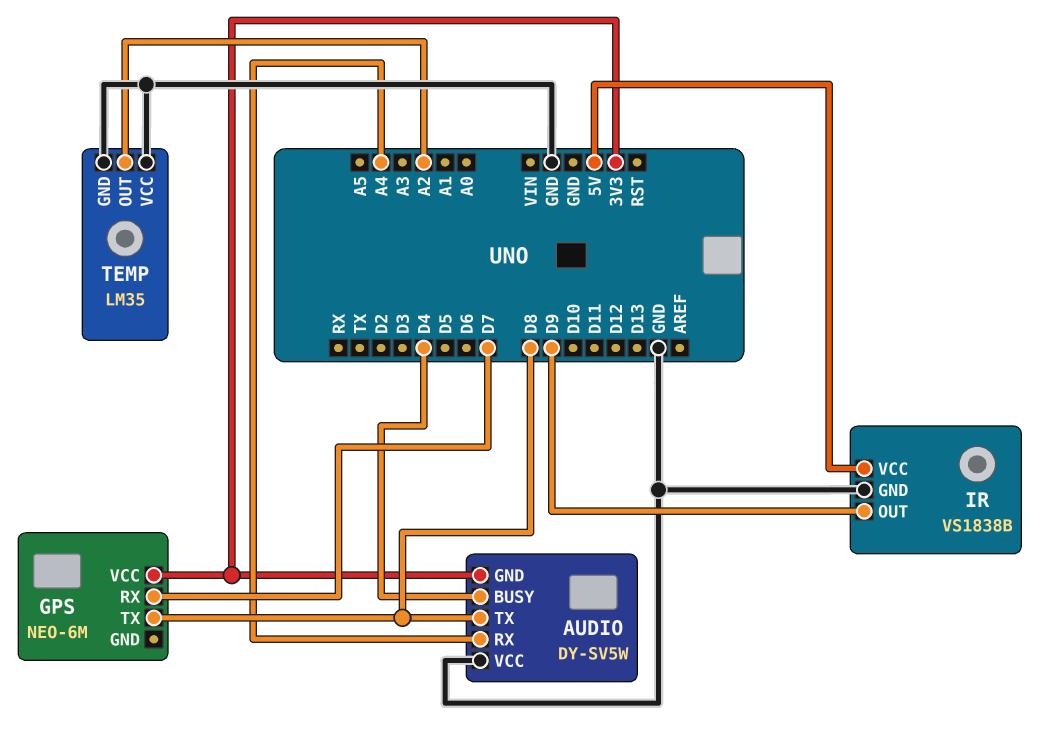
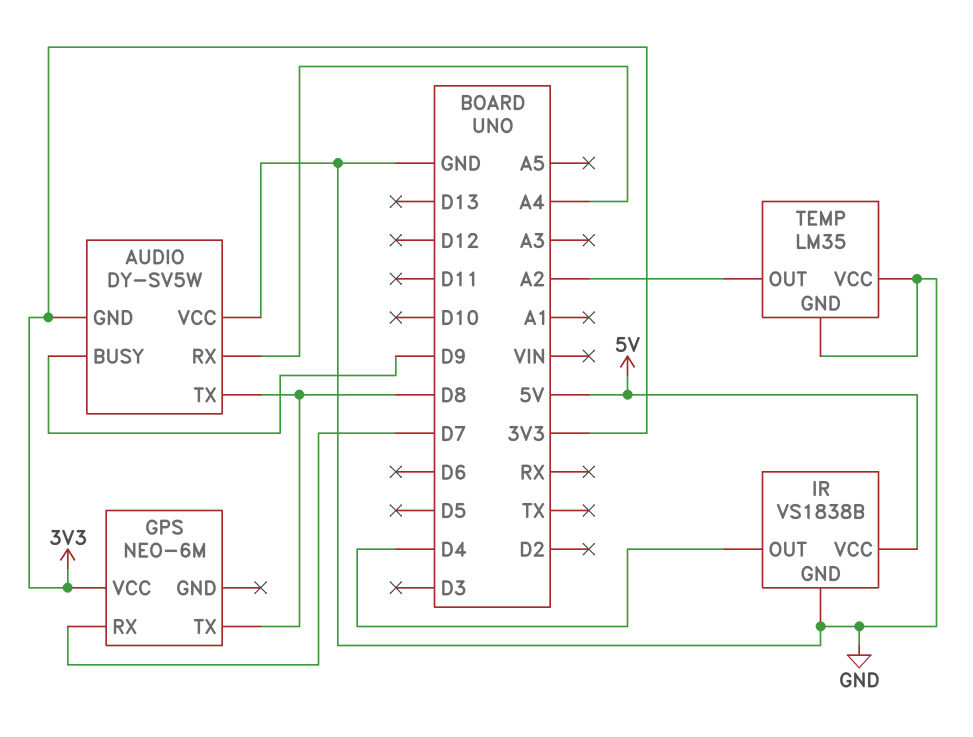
AUDIO pin BUSY: D4 -> D9
IR pin OUT: D9 -> D4

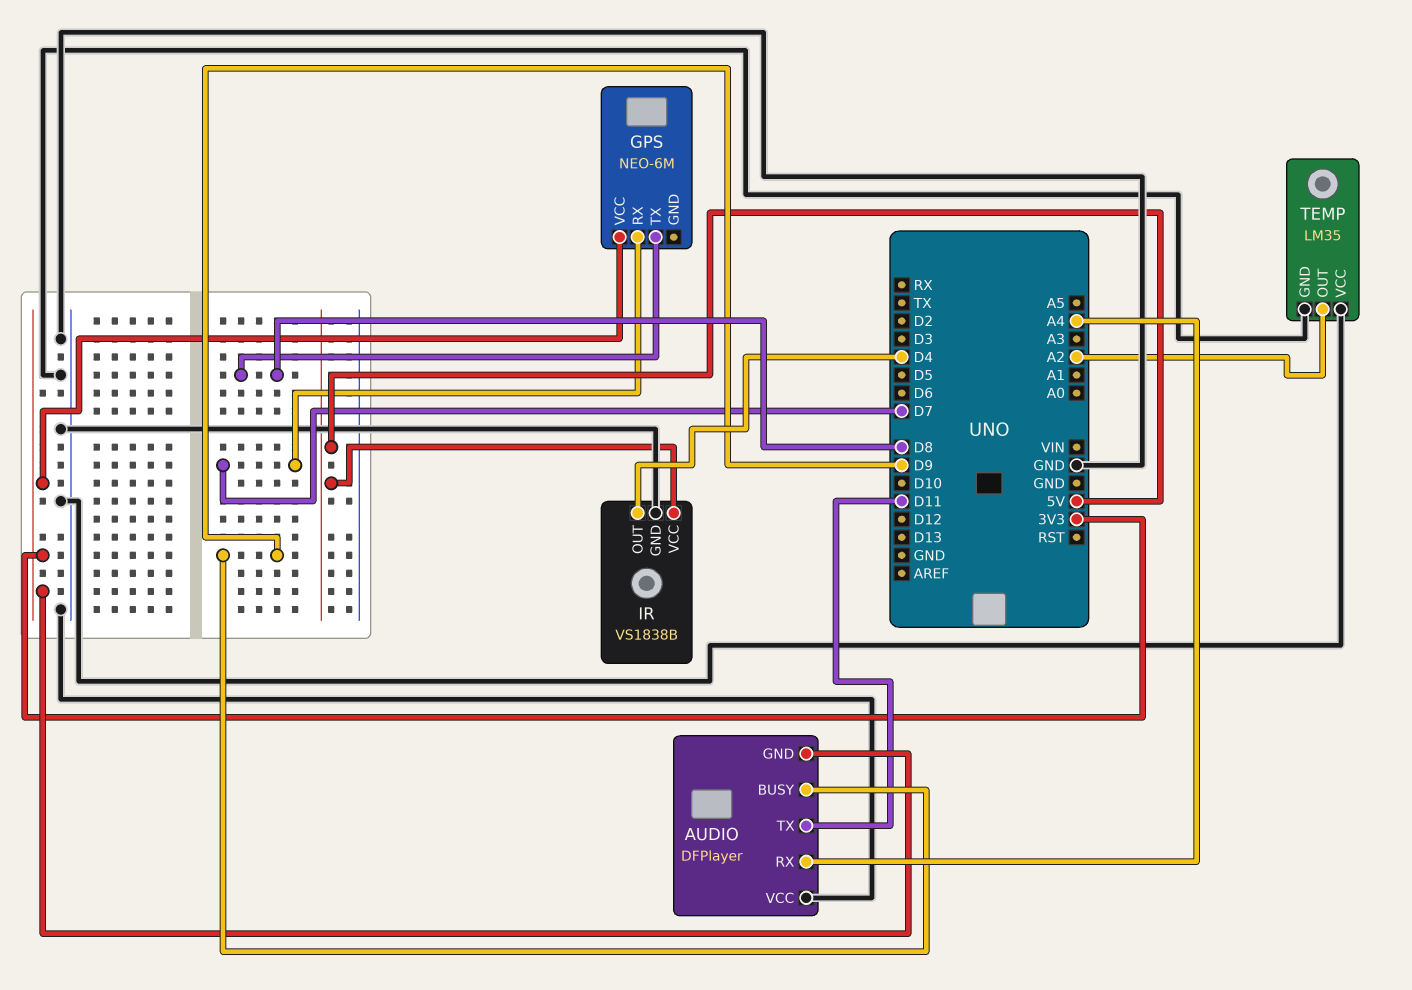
AUDIO: DY-SV5W -> DFPlayer
AUDIO pin TX: D8 -> D11

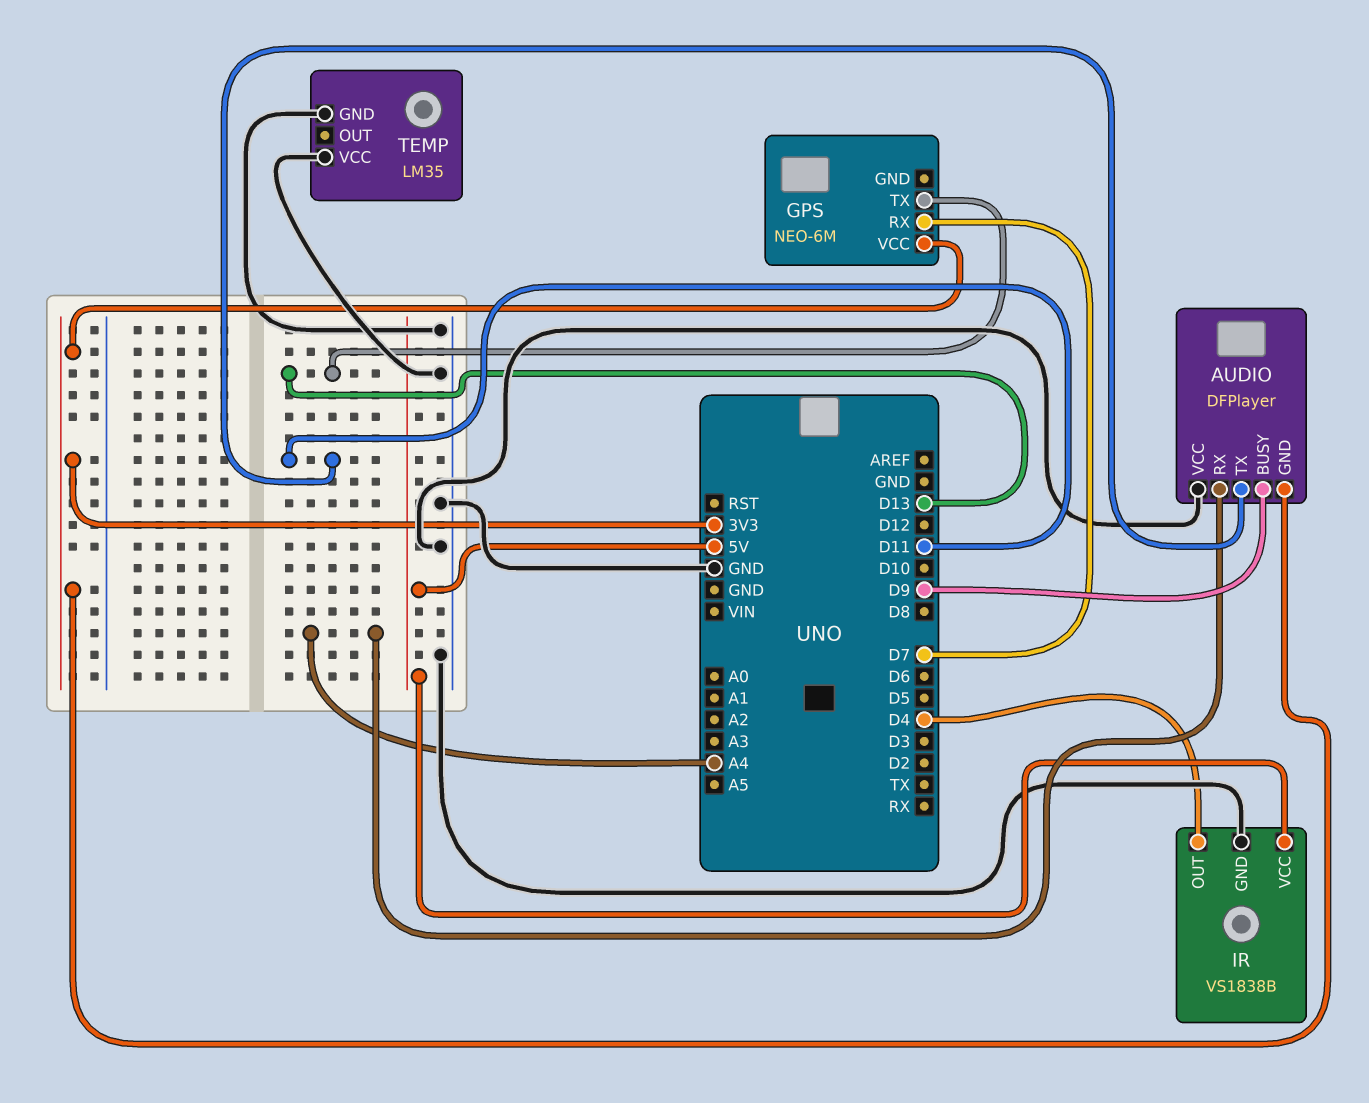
GPS pin TX: D8 -> D13
TEMP pin OUT: A2 -> none

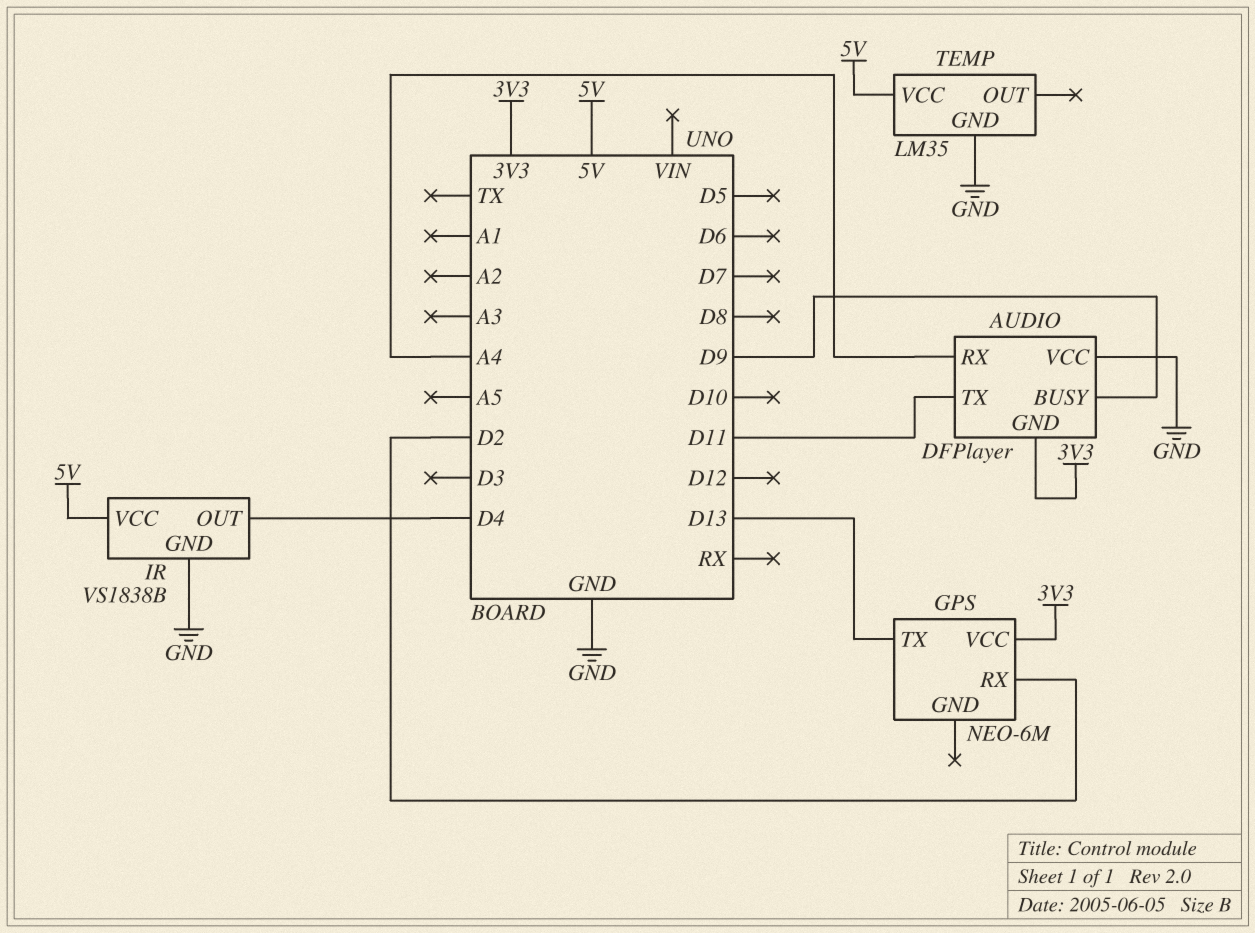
GPS pin RX: D7 -> D2
TEMP pin VCC: GND -> 5V

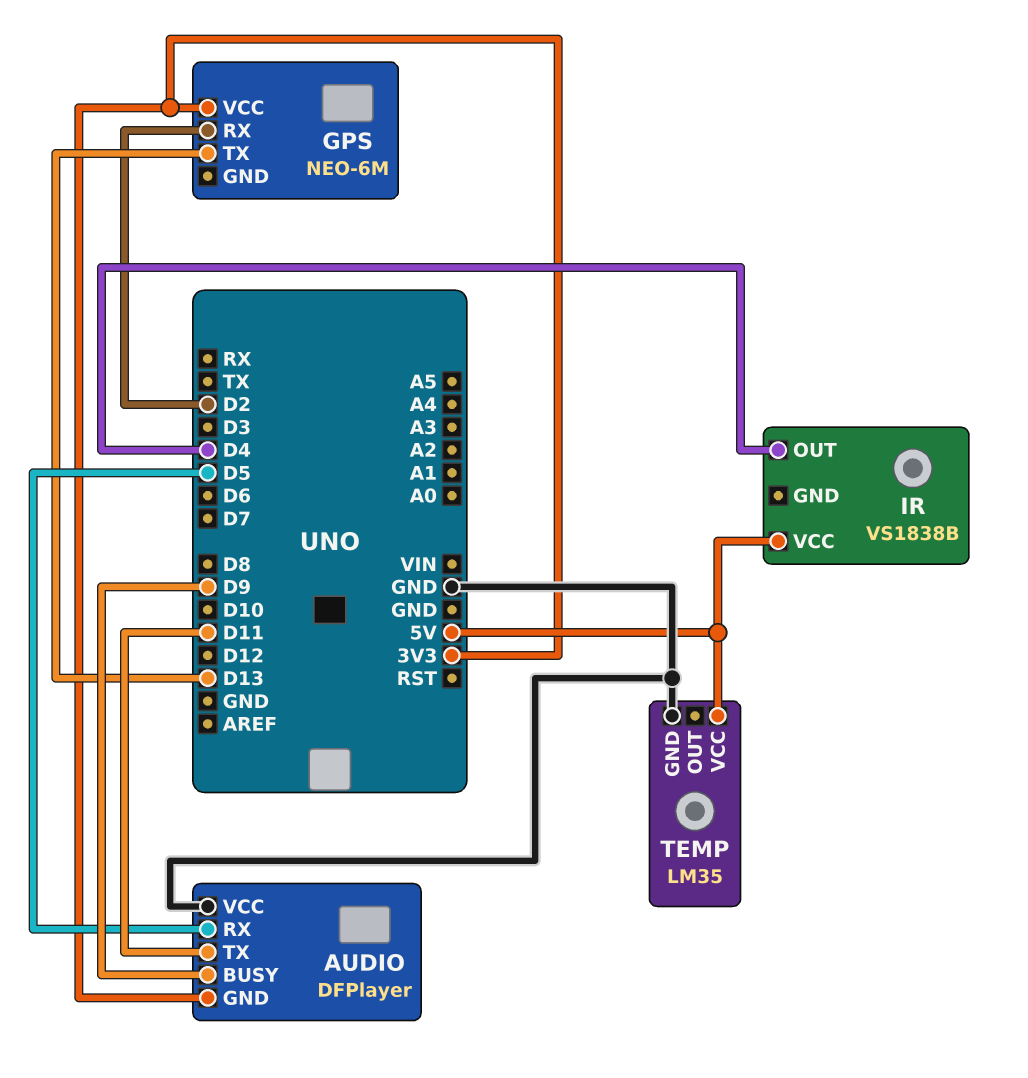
AUDIO pin RX: A4 -> D5
IR pin GND: GND -> none

